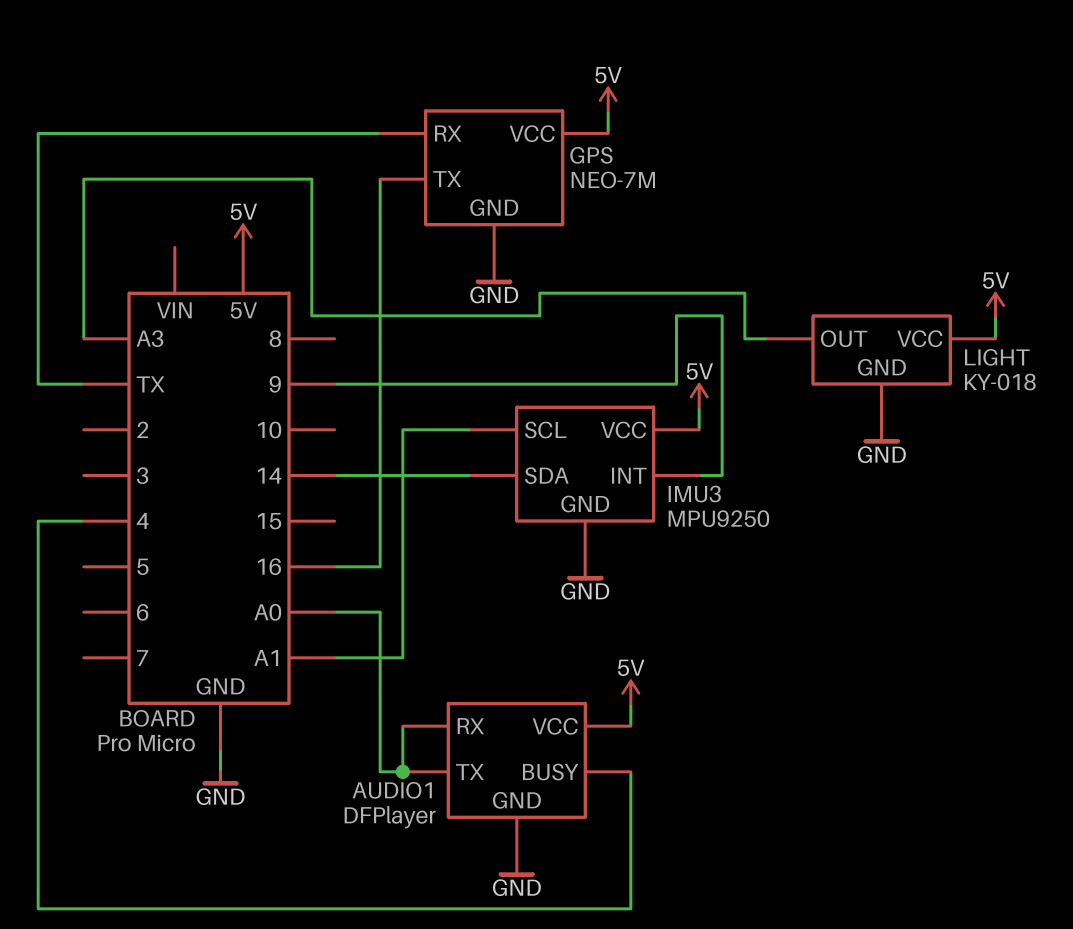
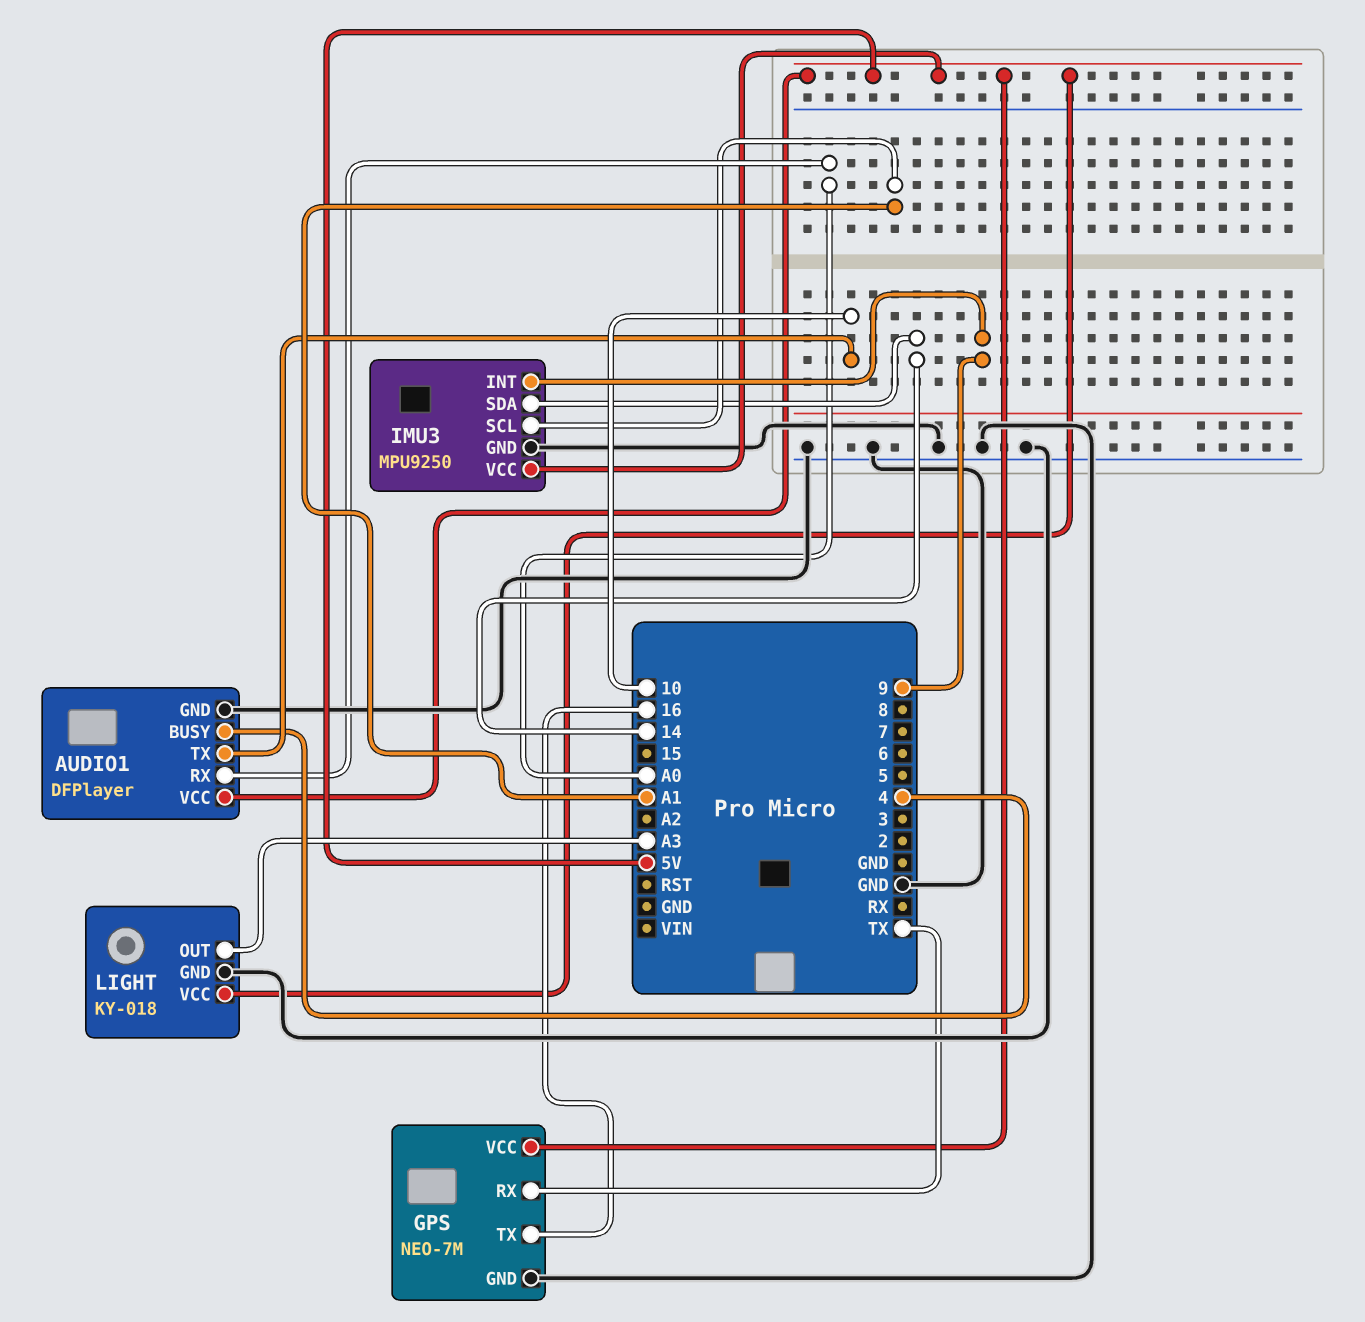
AUDIO1 pin TX: A0 -> 10

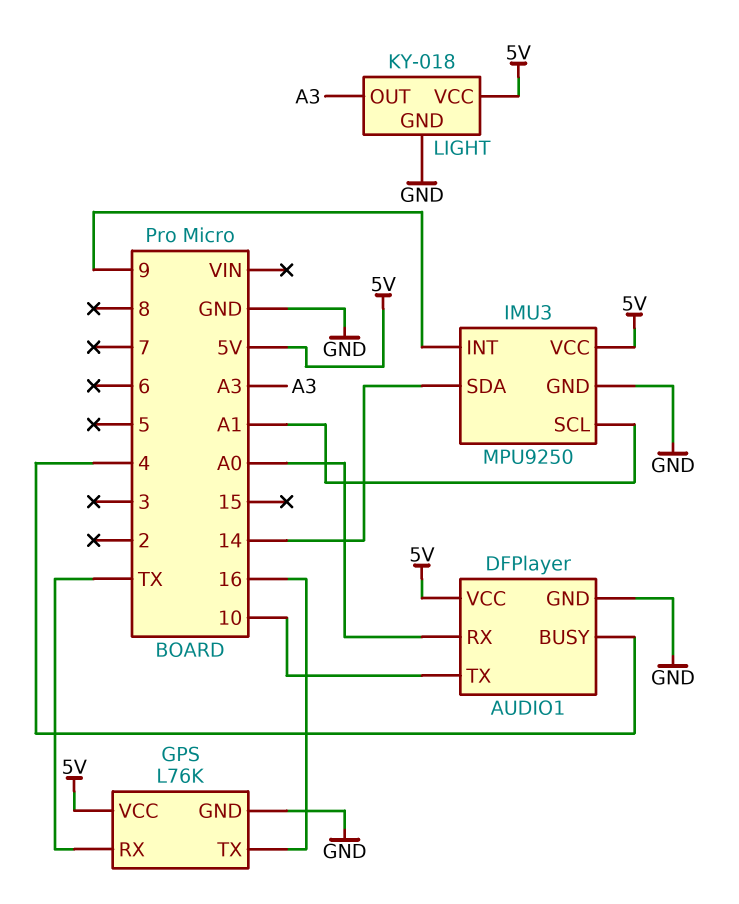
GPS: NEO-7M -> L76K

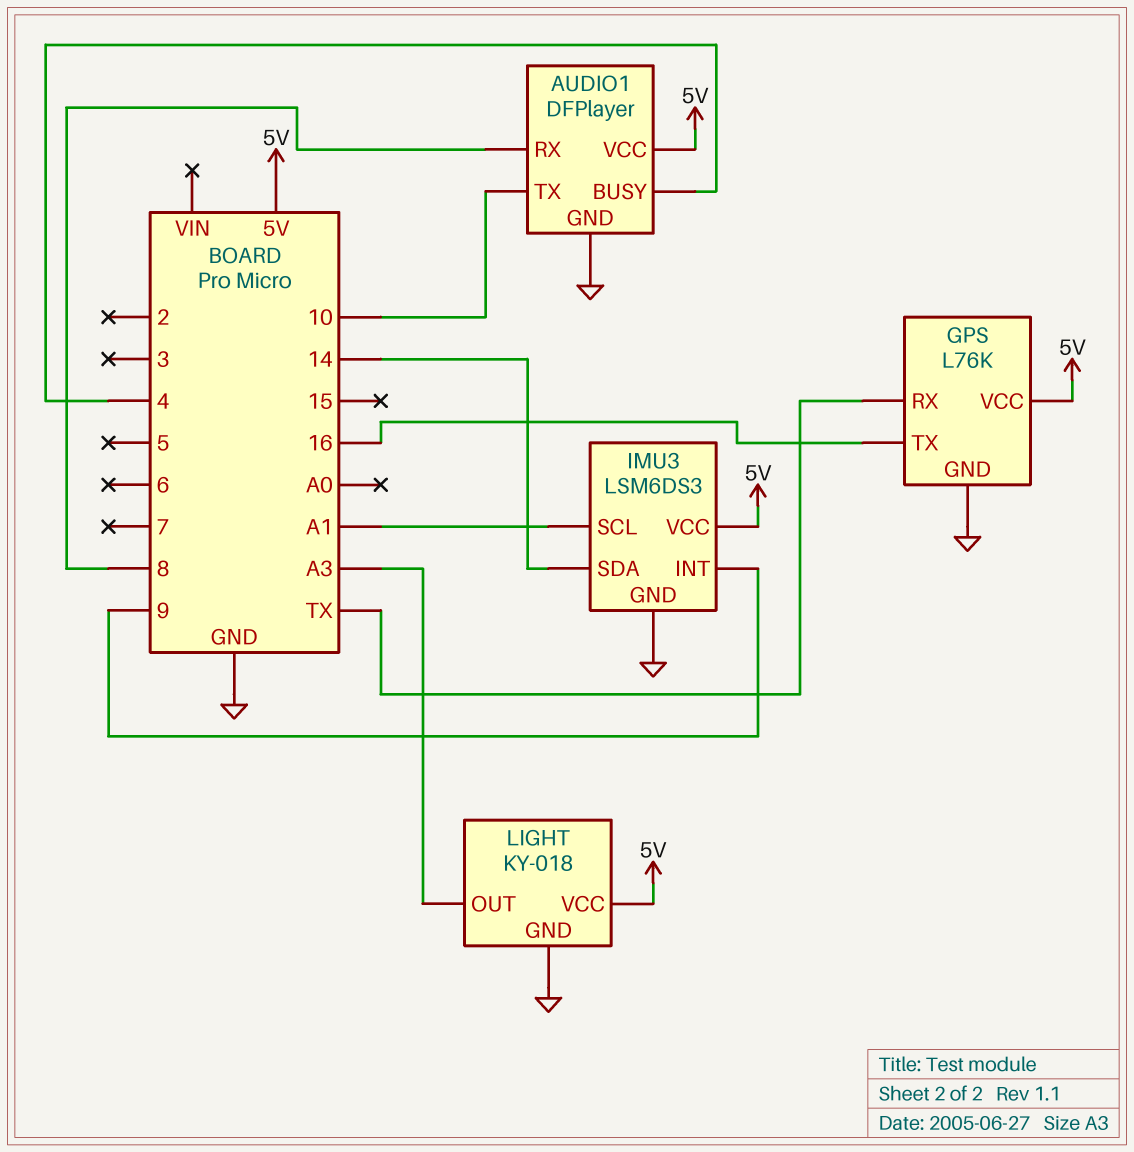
AUDIO1 pin RX: A0 -> 8
IMU3: MPU9250 -> LSM6DS3

